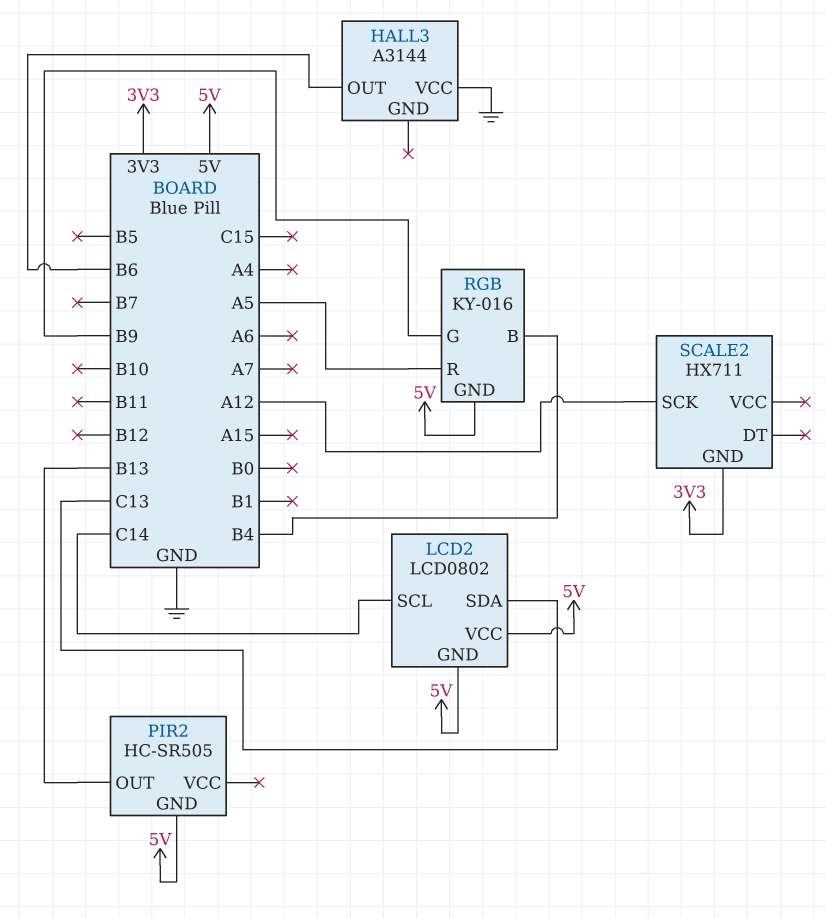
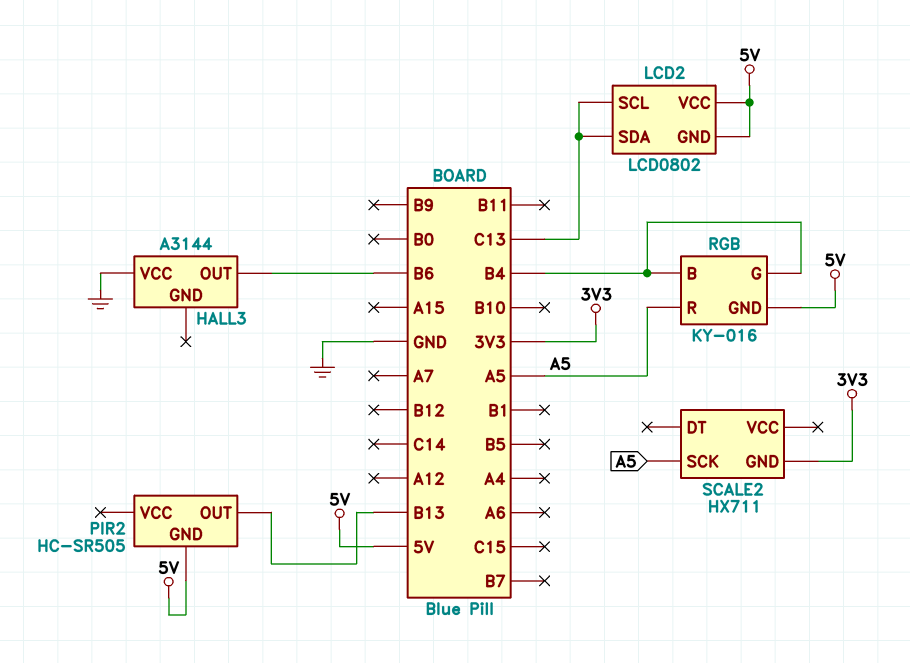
LCD2 pin SCL: C14 -> C13
RGB pin G: B9 -> B4
SCALE2 pin SCK: A12 -> A5

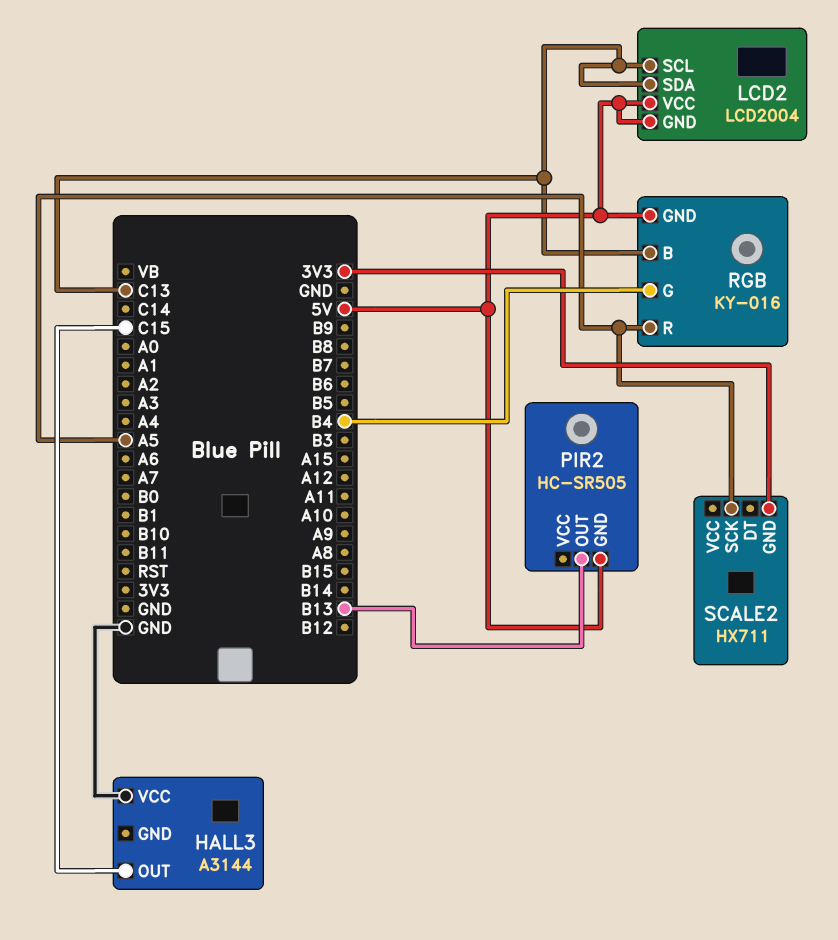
HALL3 pin OUT: B6 -> C15
LCD2: LCD0802 -> LCD2004
RGB pin B: B4 -> C13

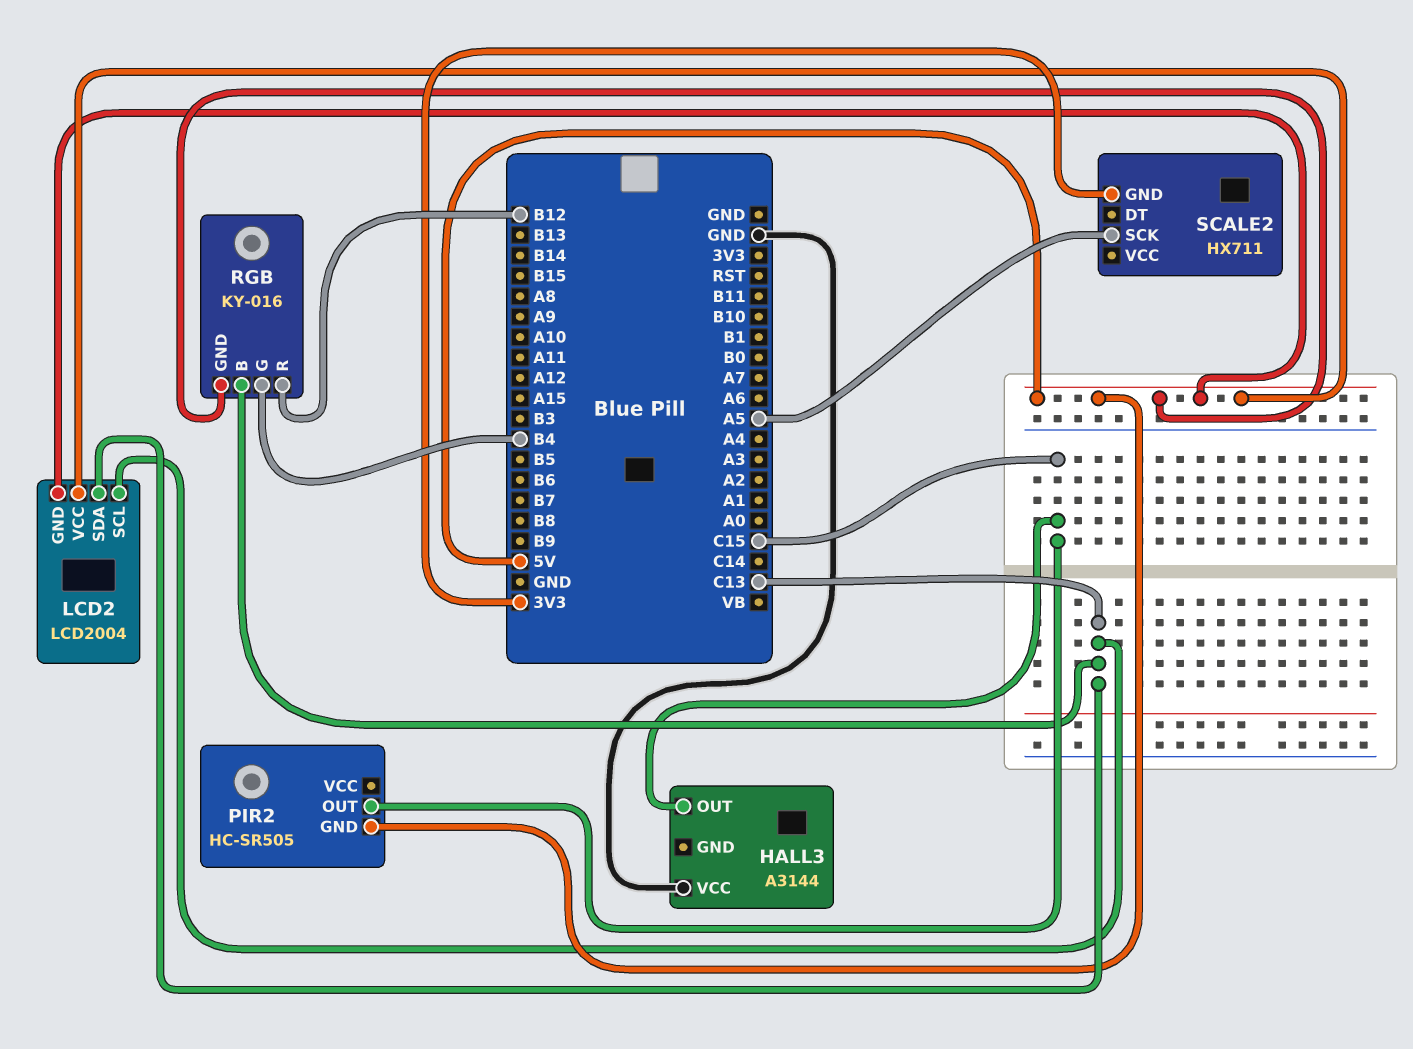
PIR2 pin OUT: B13 -> C15
RGB pin R: A5 -> B12

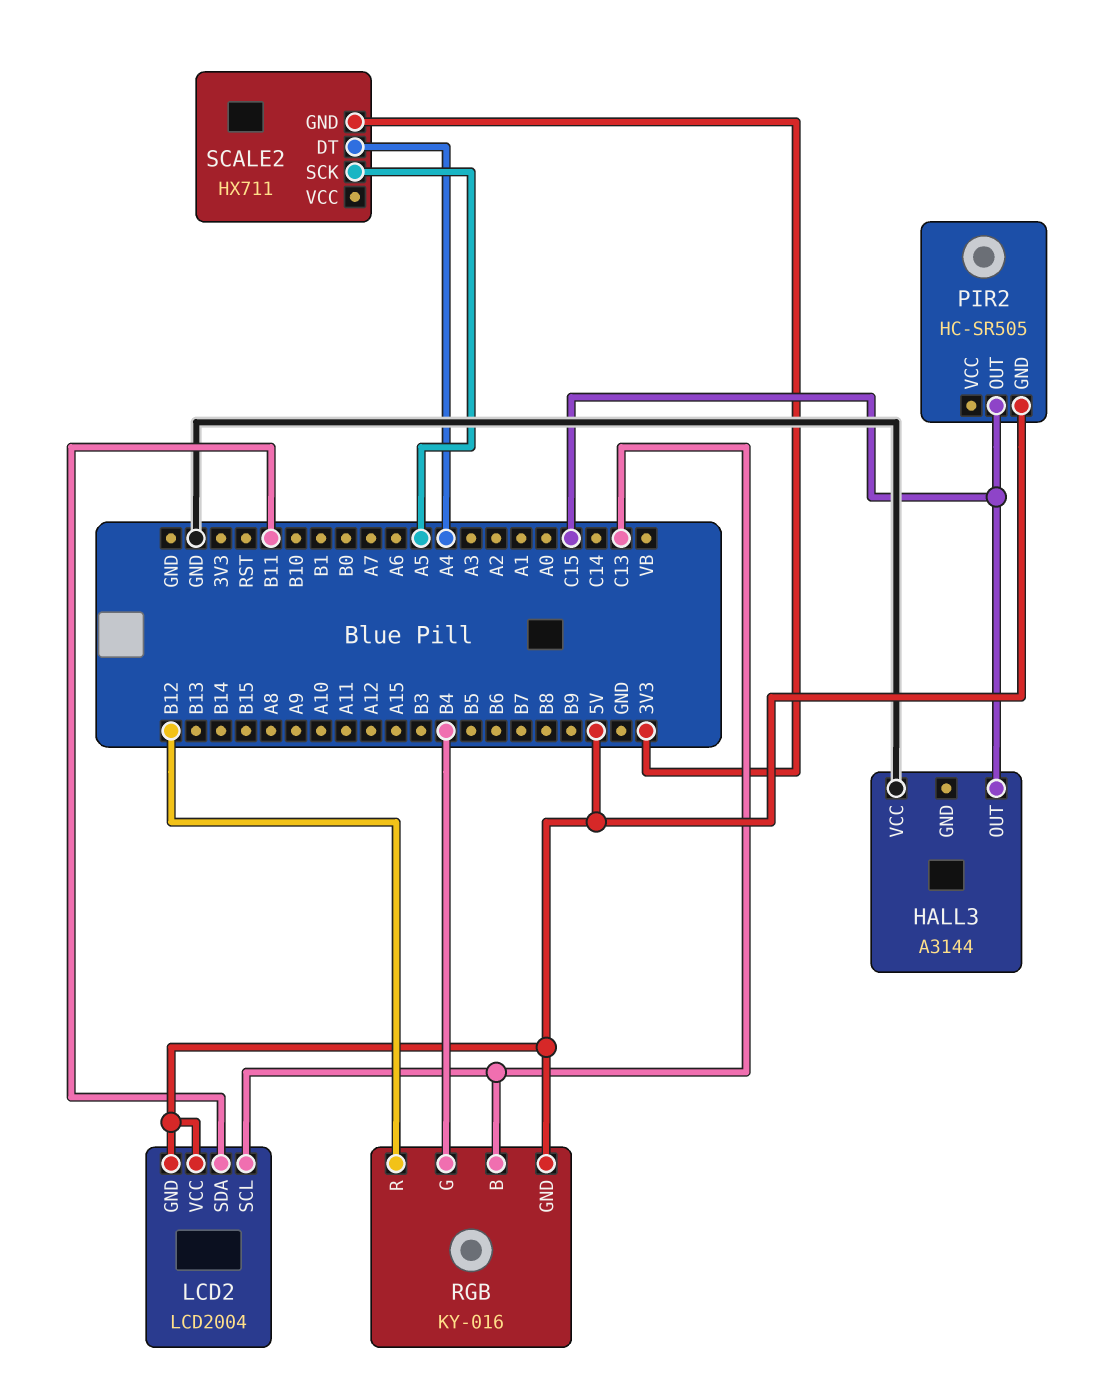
LCD2 pin SDA: C13 -> B11
SCALE2 pin DT: none -> A4

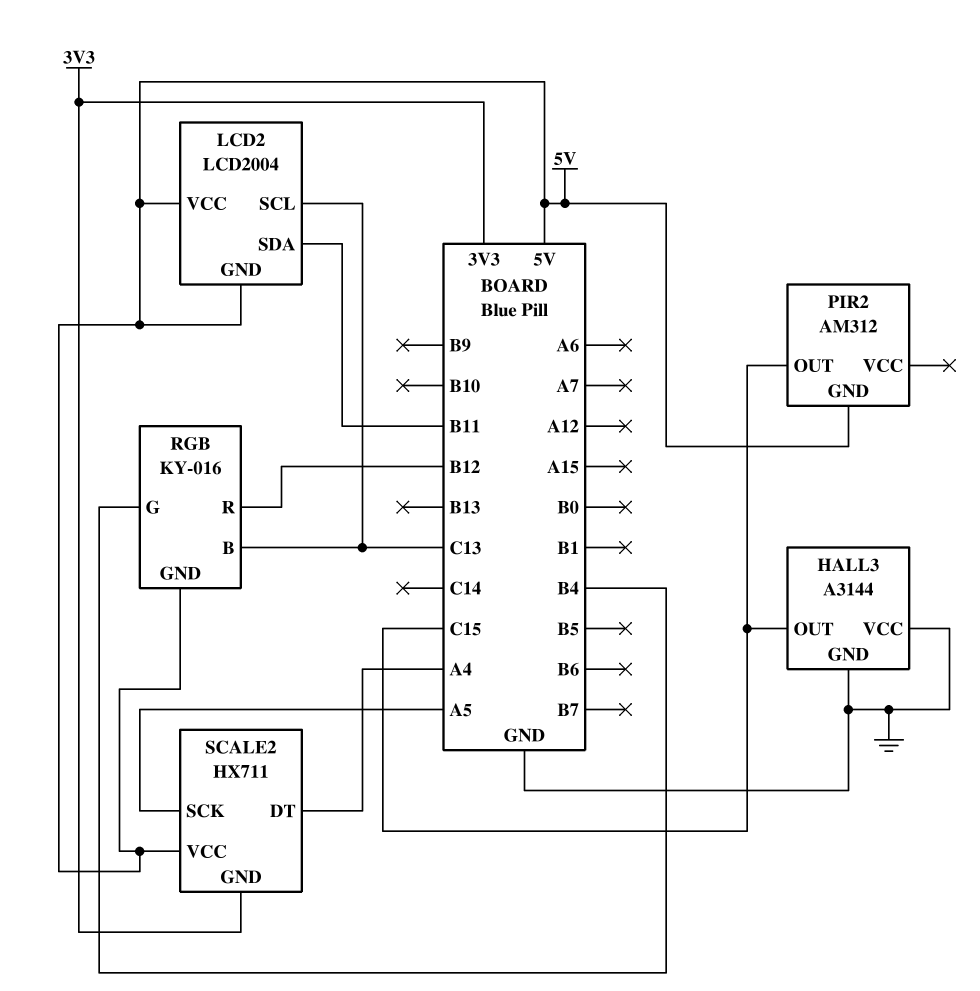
HALL3 pin GND: none -> GND
PIR2: HC-SR505 -> AM312
SCALE2 pin VCC: none -> 5V

